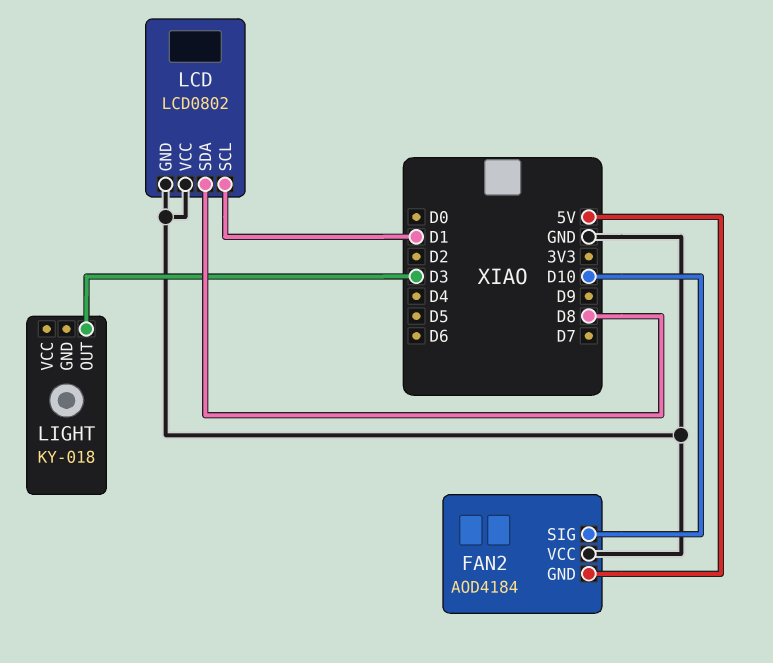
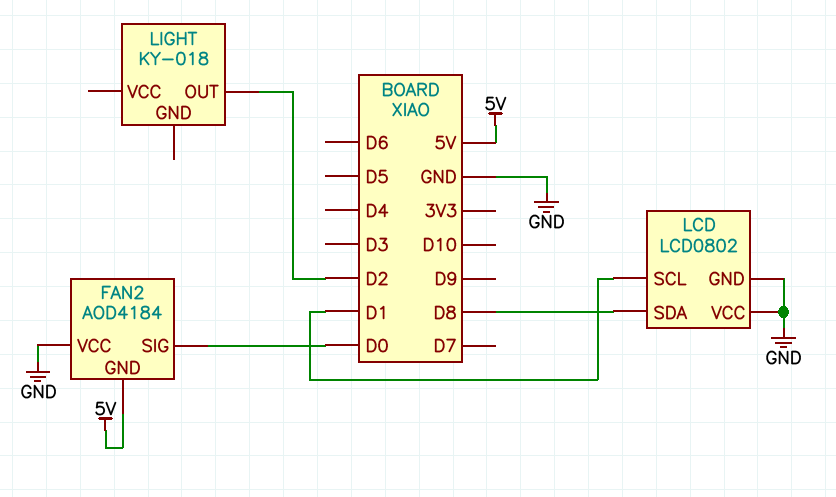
FAN2 pin SIG: D10 -> D0
LIGHT pin OUT: D3 -> D2

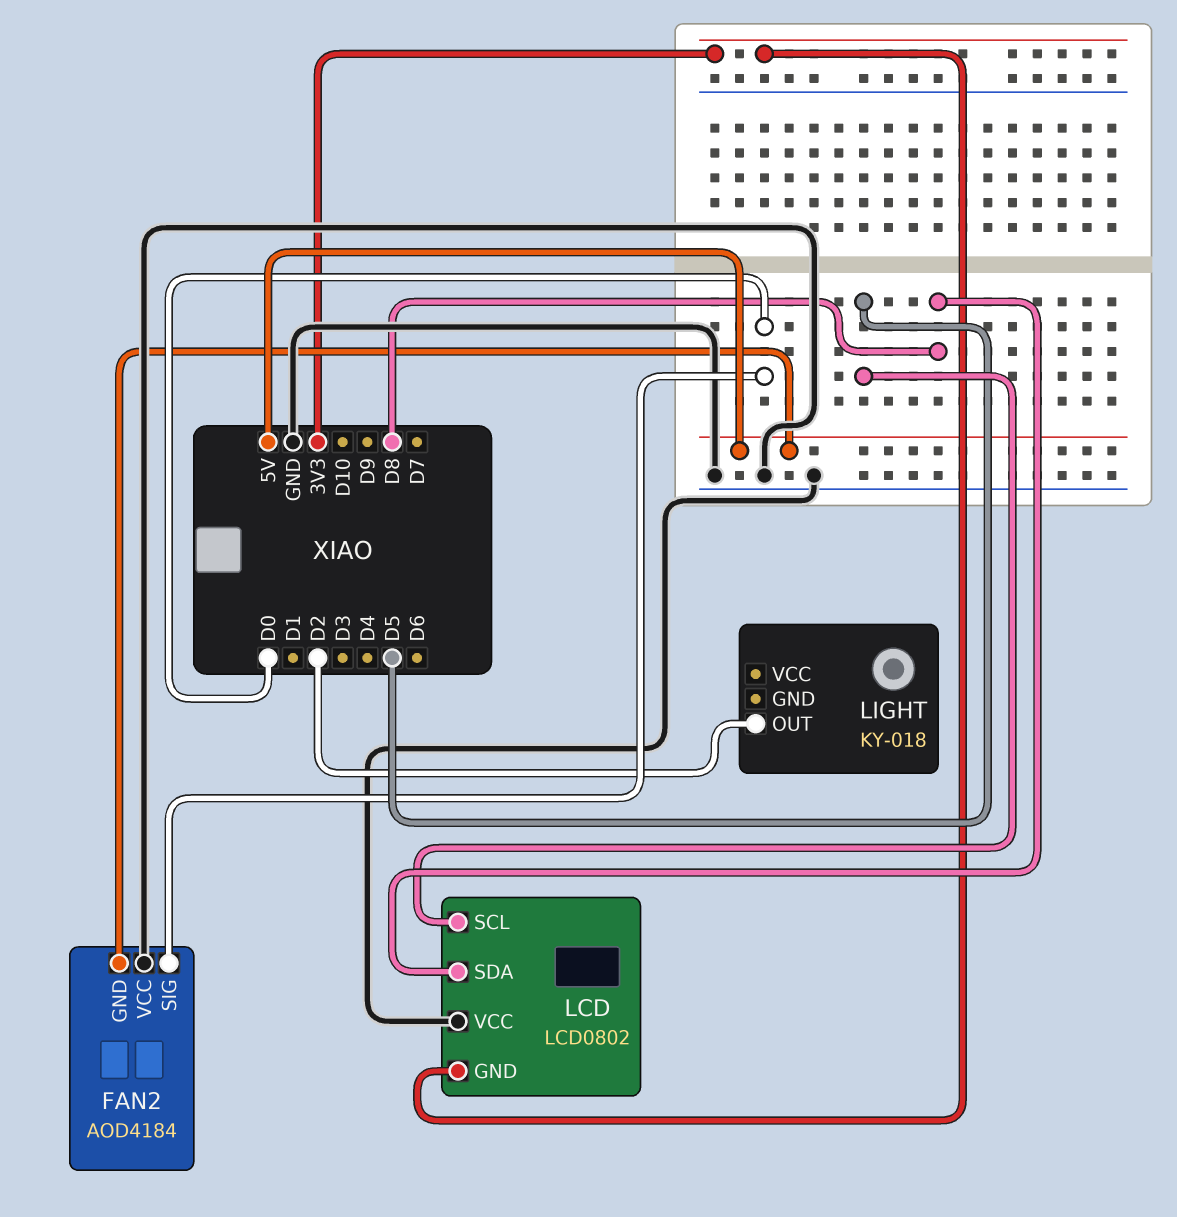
LCD pin GND: GND -> 3V3
LCD pin SCL: D1 -> D5

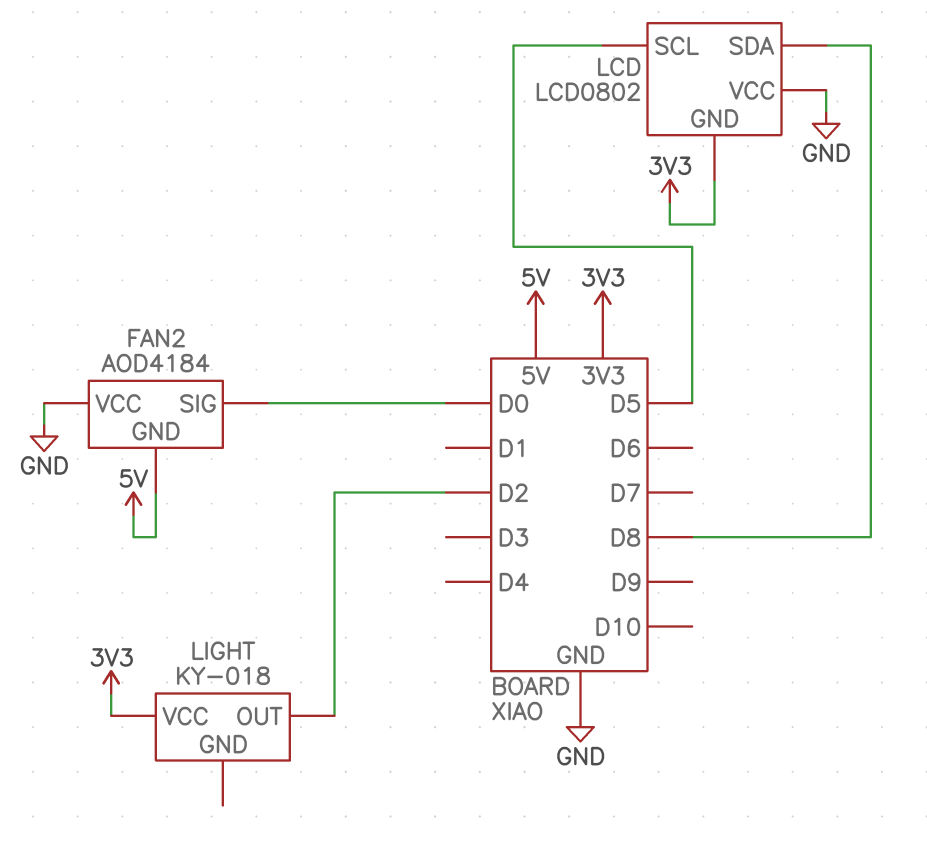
LIGHT pin VCC: none -> 3V3

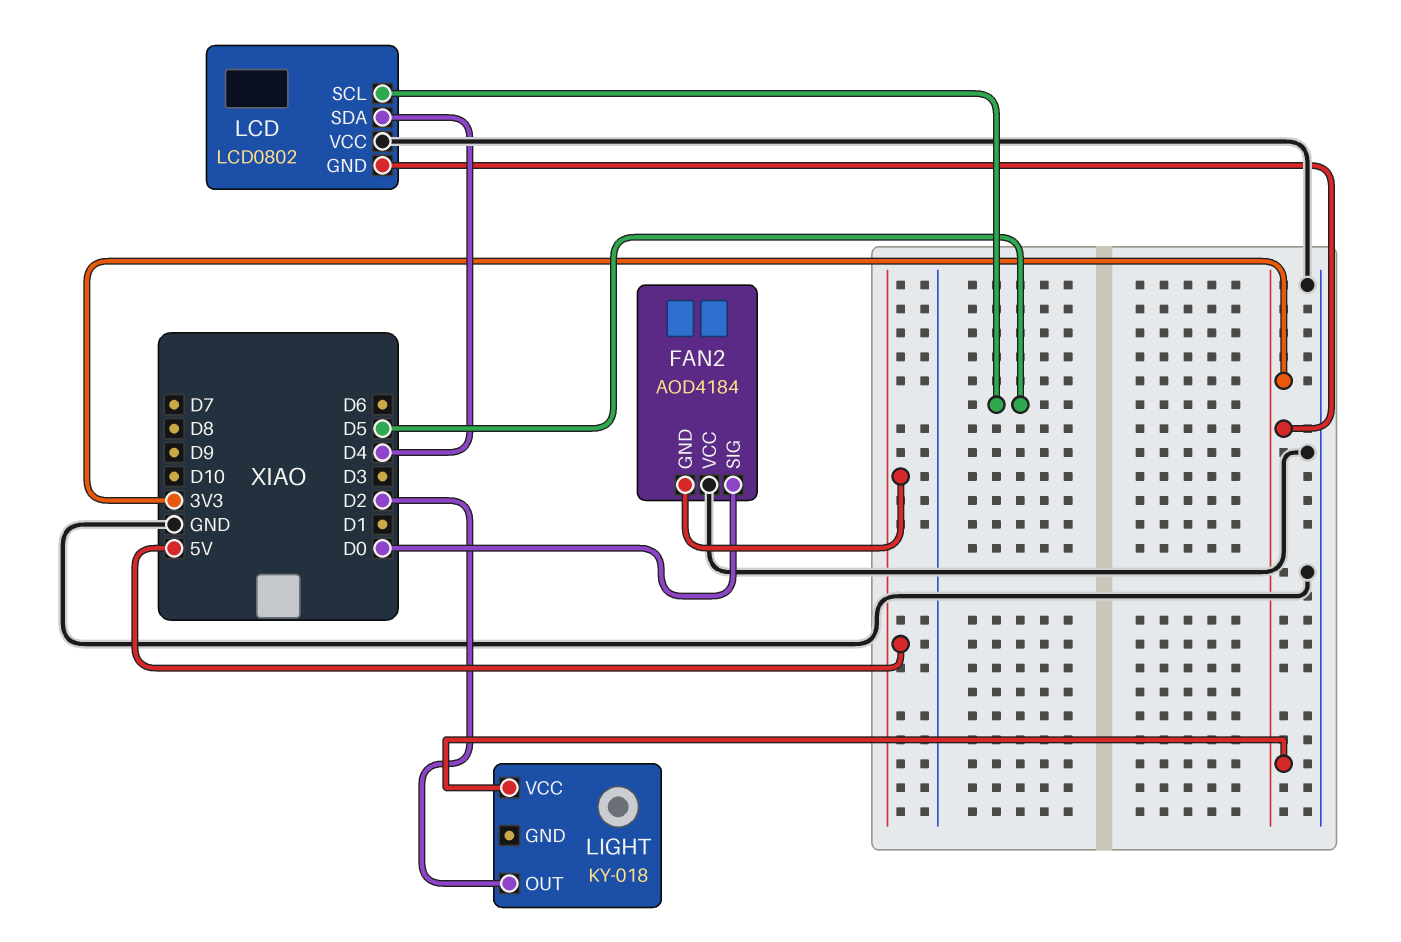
LCD pin SDA: D8 -> D4

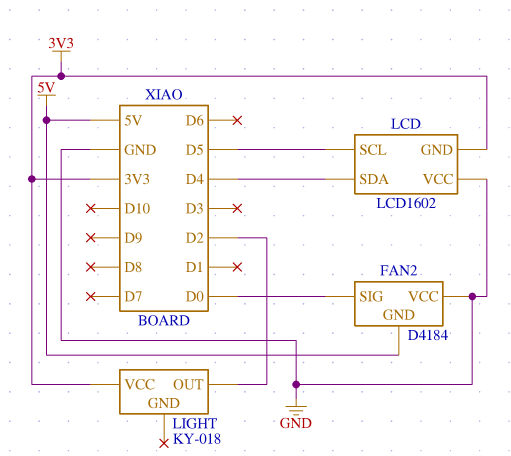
FAN2: AOD4184 -> D4184
LCD: LCD0802 -> LCD1602

